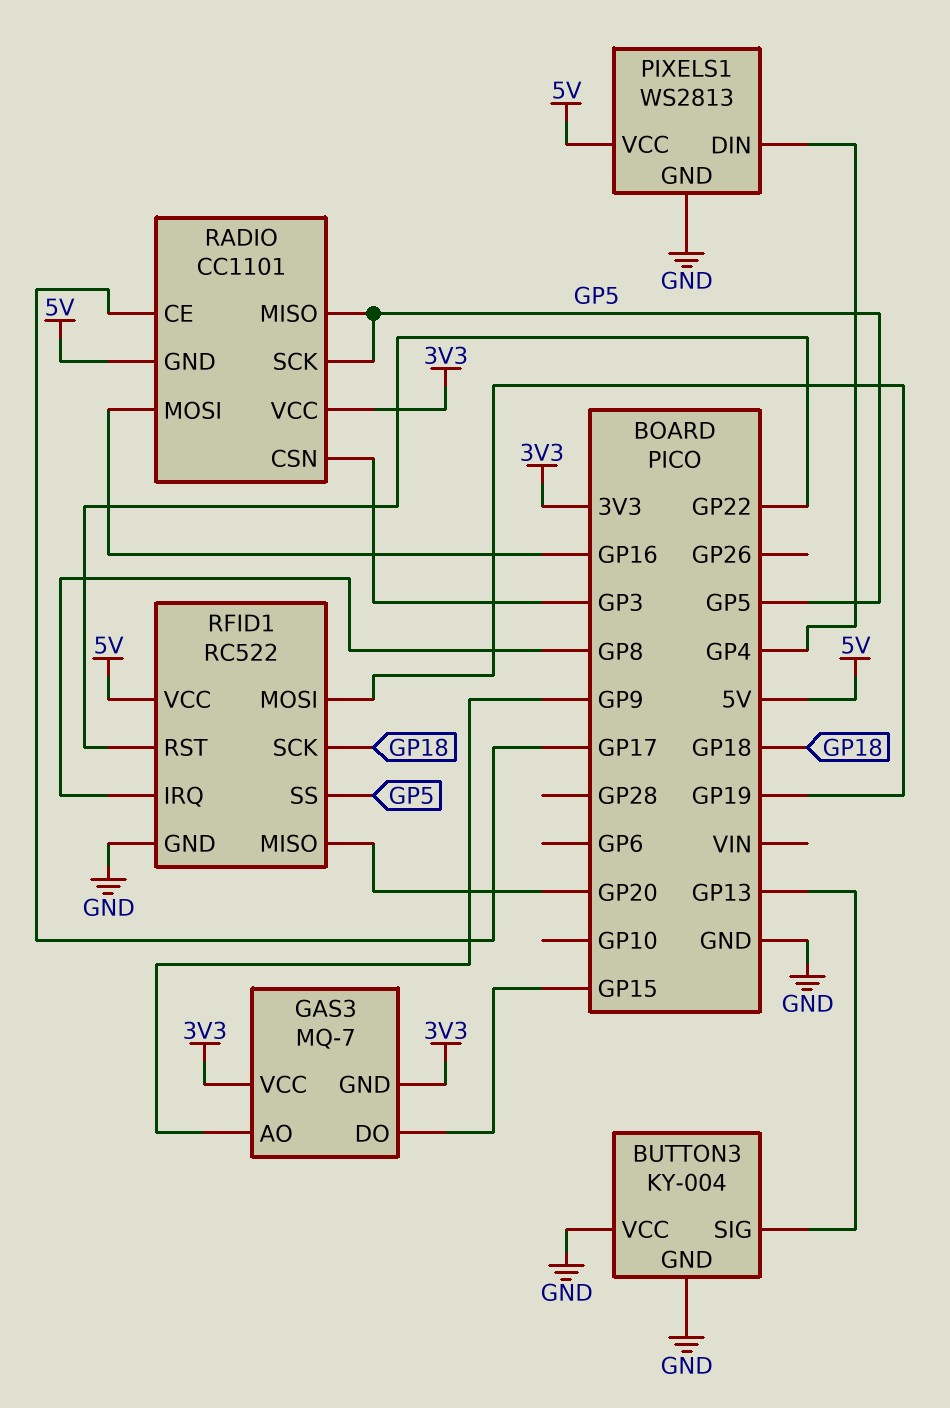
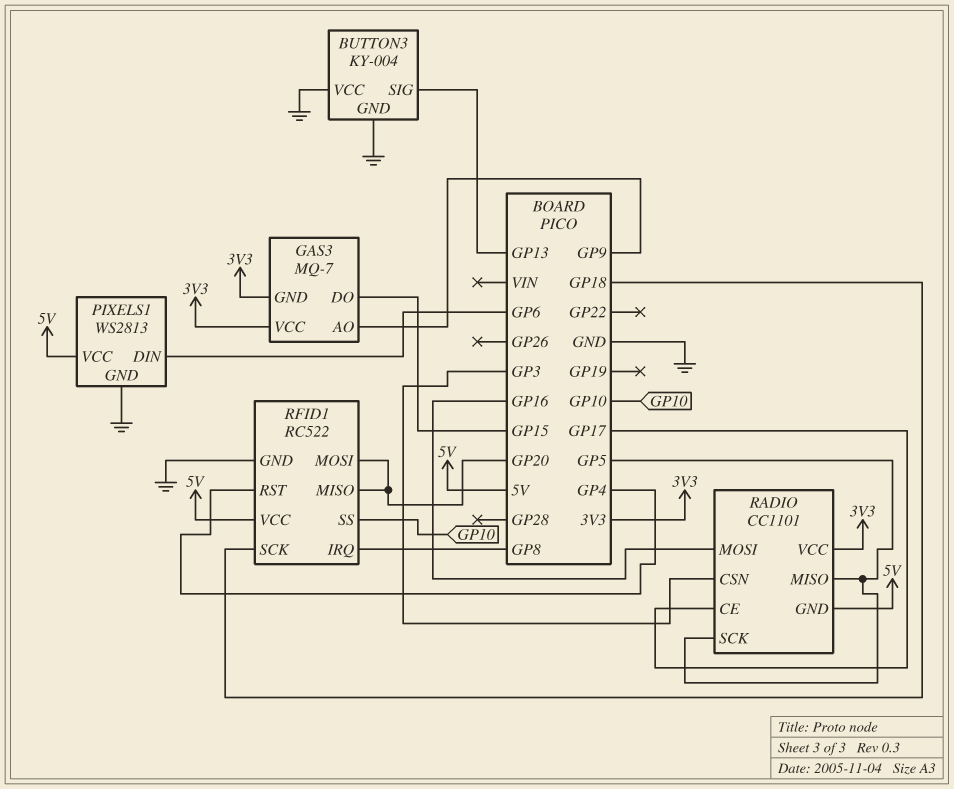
PIXELS1 pin DIN: GP4 -> GP6
RFID1 pin MOSI: GP19 -> GP20
RFID1 pin RST: GP22 -> GP4
RFID1 pin SS: GP5 -> GP10

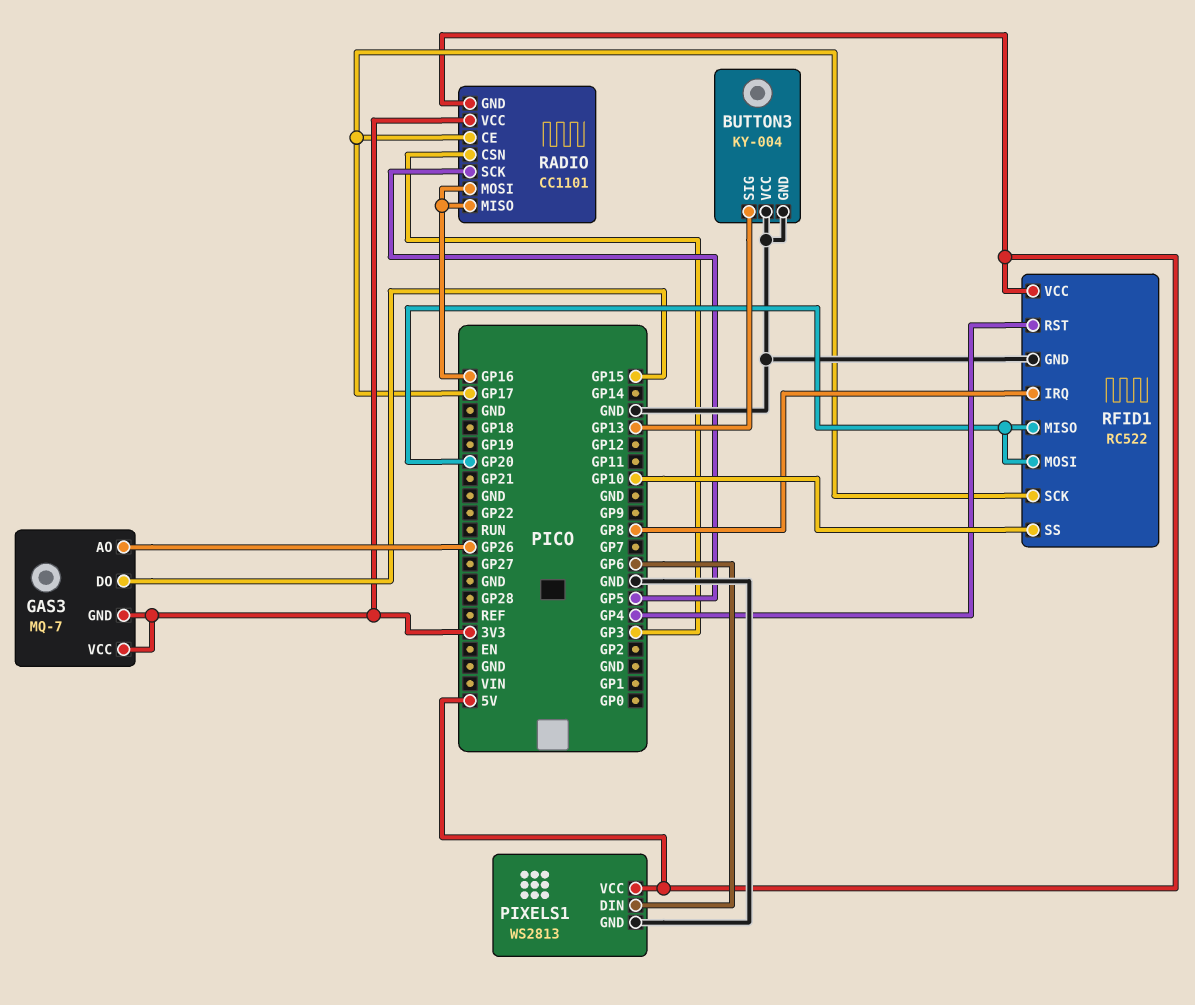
GAS3 pin AO: GP9 -> GP26
RADIO pin MISO: GP5 -> GP16
RFID1 pin SCK: GP18 -> GP17

